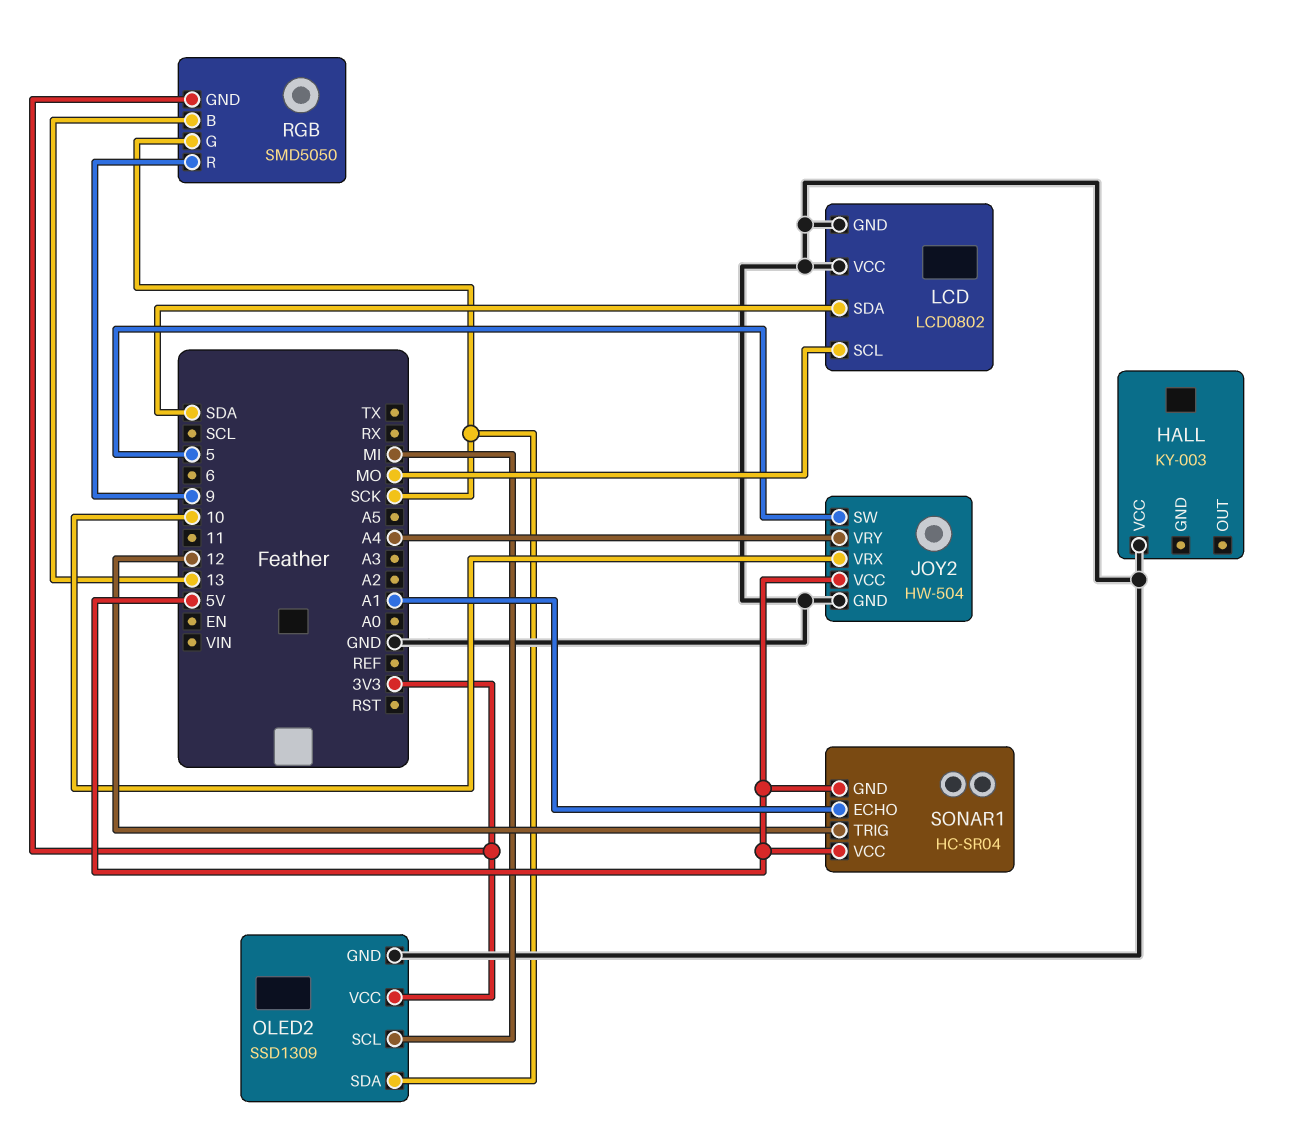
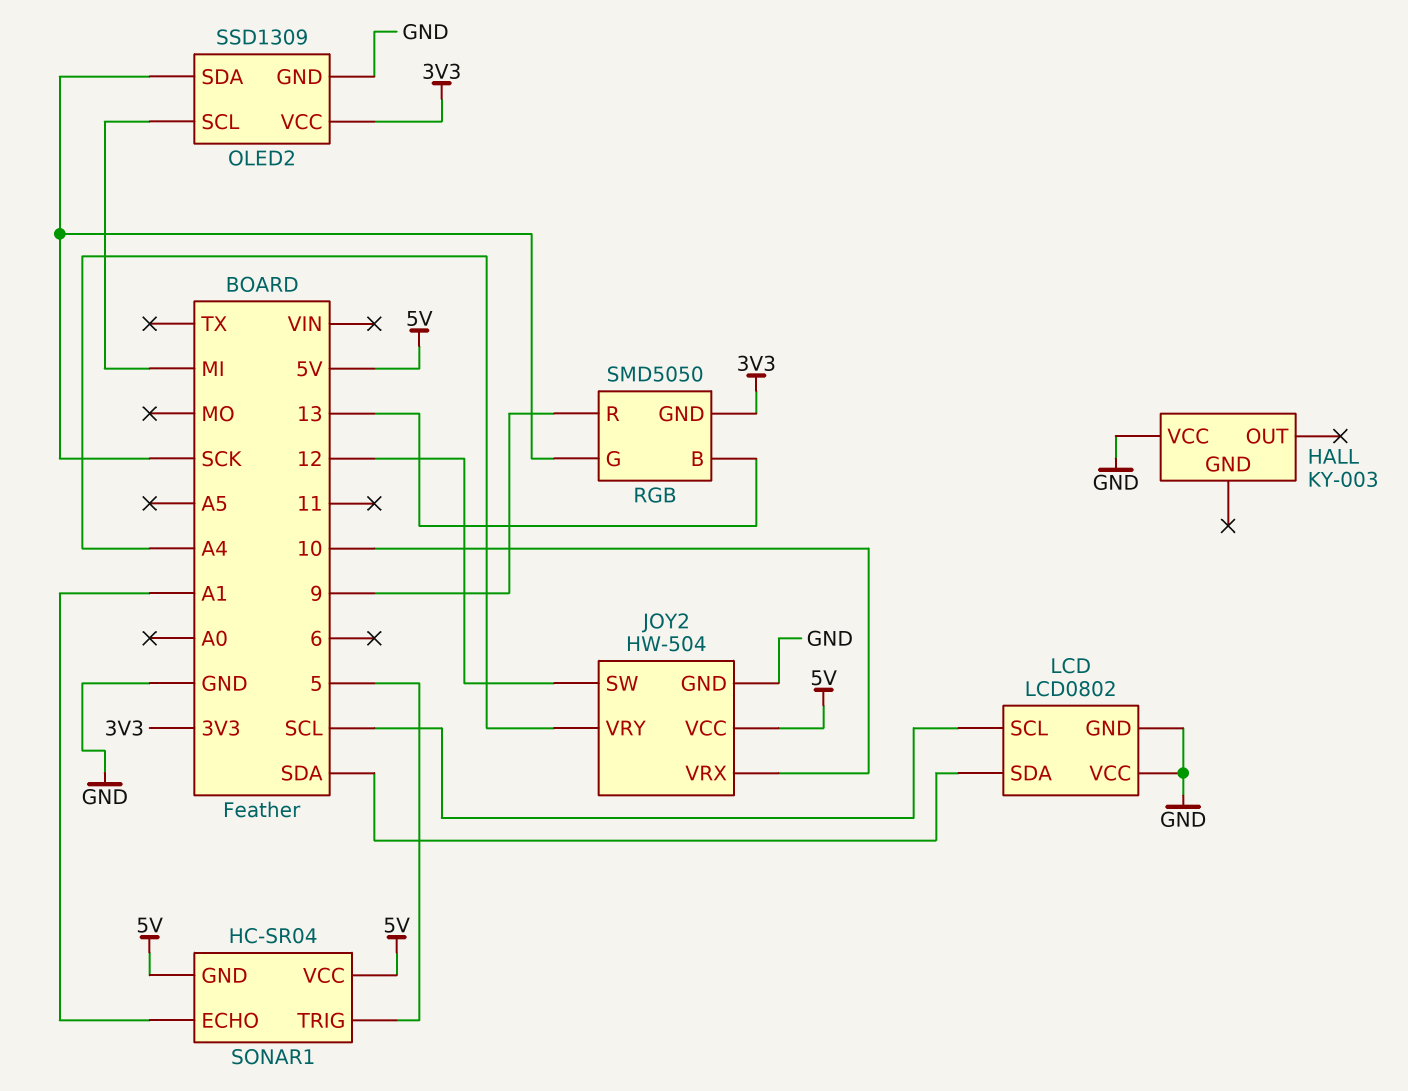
JOY2 pin SW: 5 -> 12
LCD pin SCL: MO -> SCL
SONAR1 pin TRIG: 12 -> 5

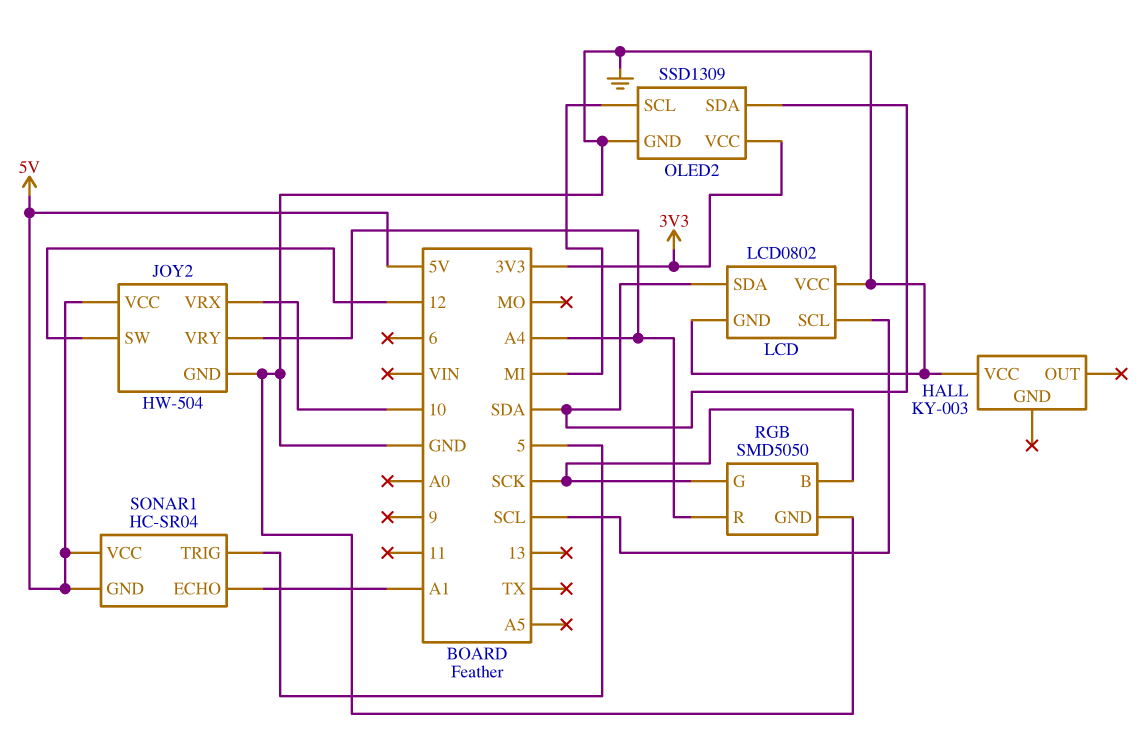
OLED2 pin SDA: SCK -> SDA
RGB pin B: 13 -> SCK
RGB pin GND: 3V3 -> GND
RGB pin R: 9 -> A4

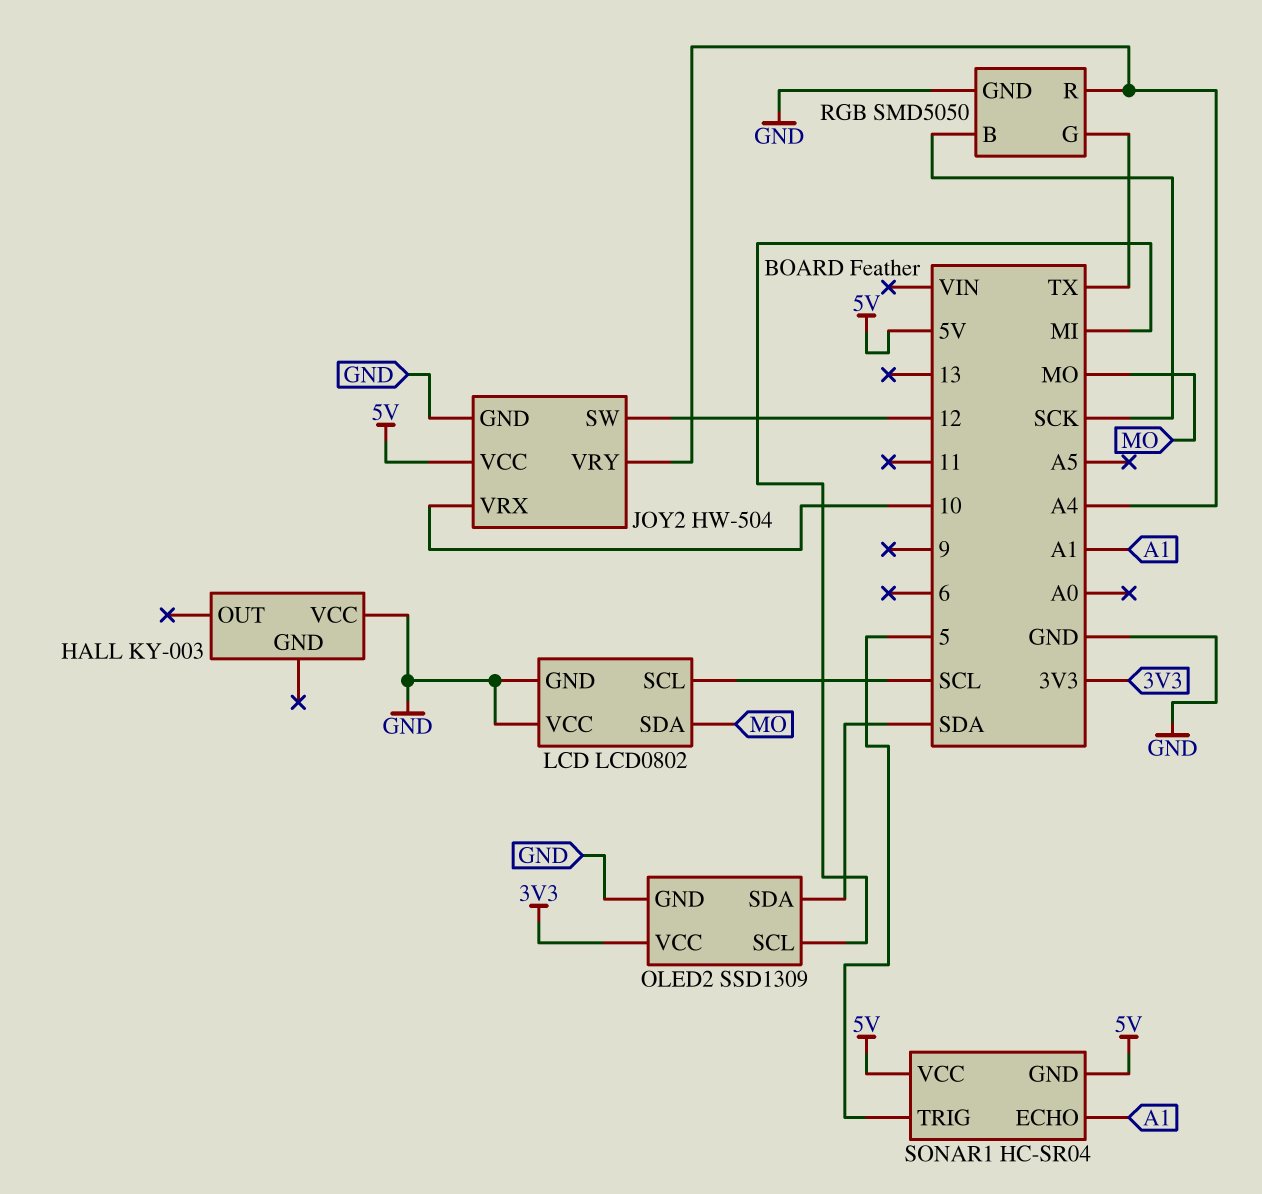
LCD pin SDA: SDA -> MO
RGB pin G: SCK -> TX

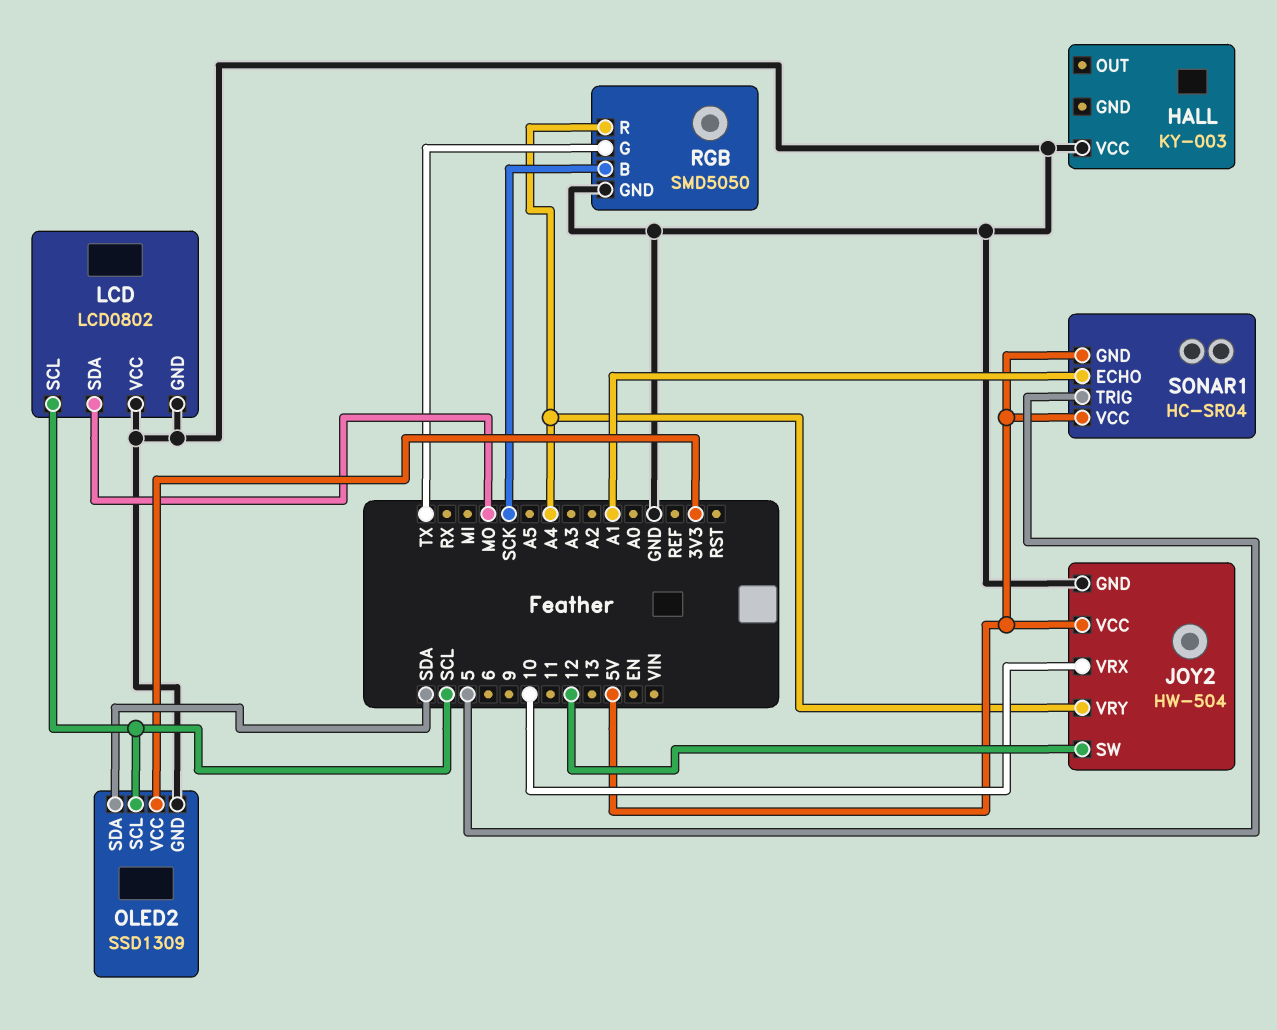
OLED2 pin SCL: MI -> SCL

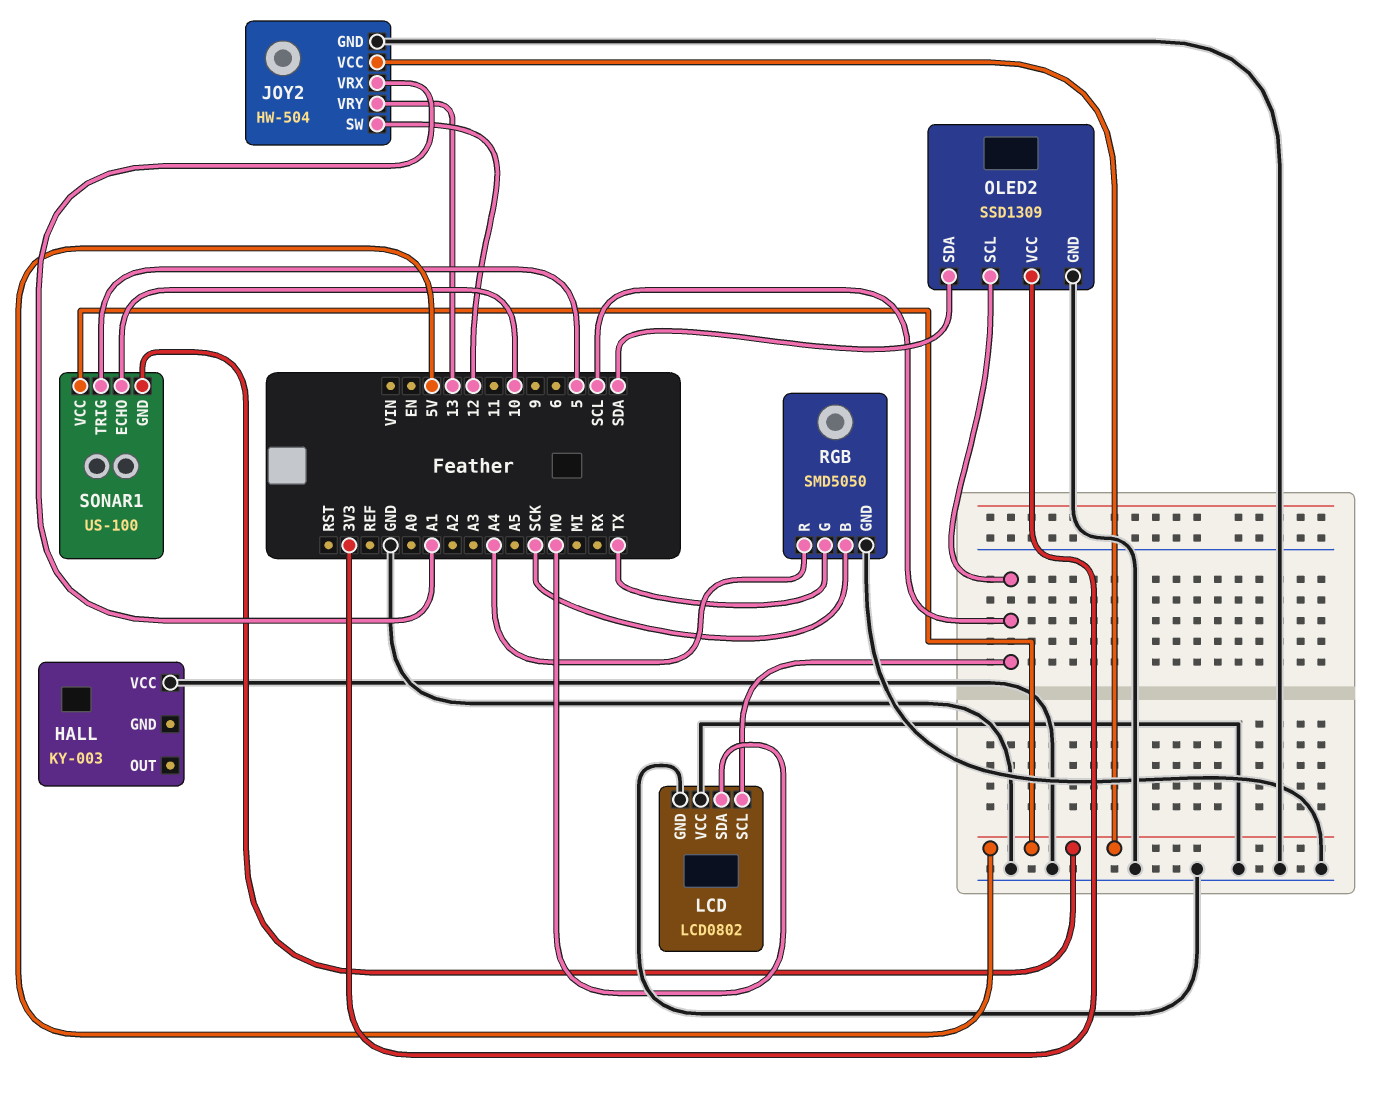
JOY2 pin VRX: 10 -> A1
JOY2 pin VRY: A4 -> 13
SONAR1: HC-SR04 -> US-100
SONAR1 pin ECHO: A1 -> 10

